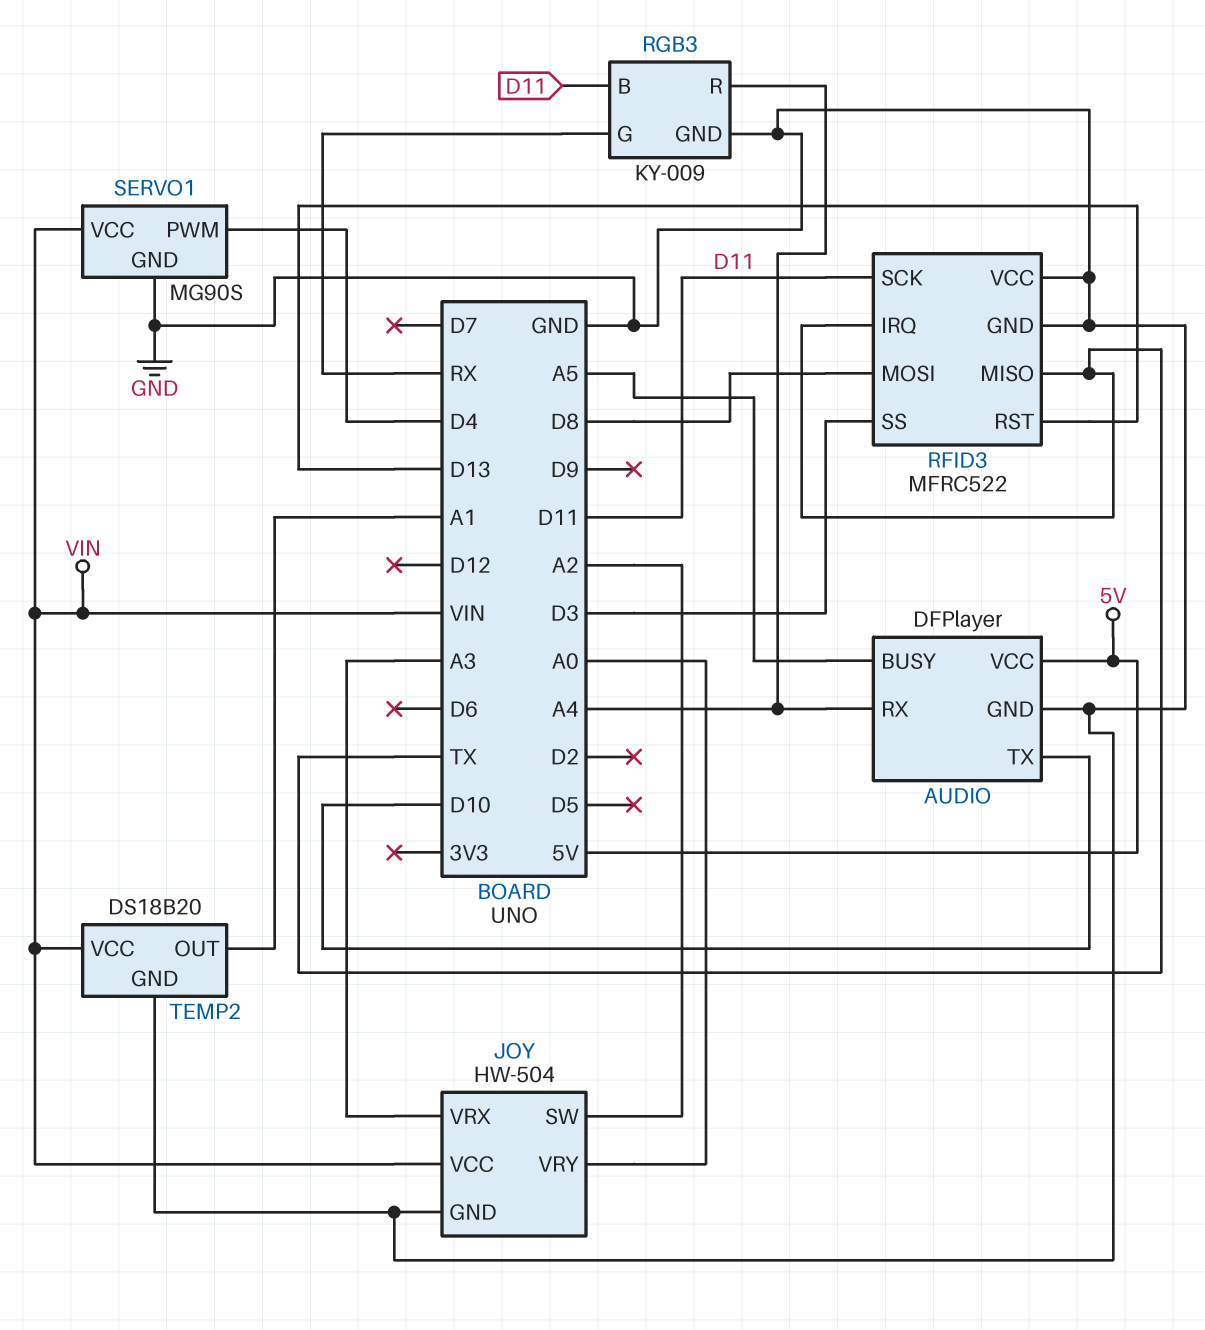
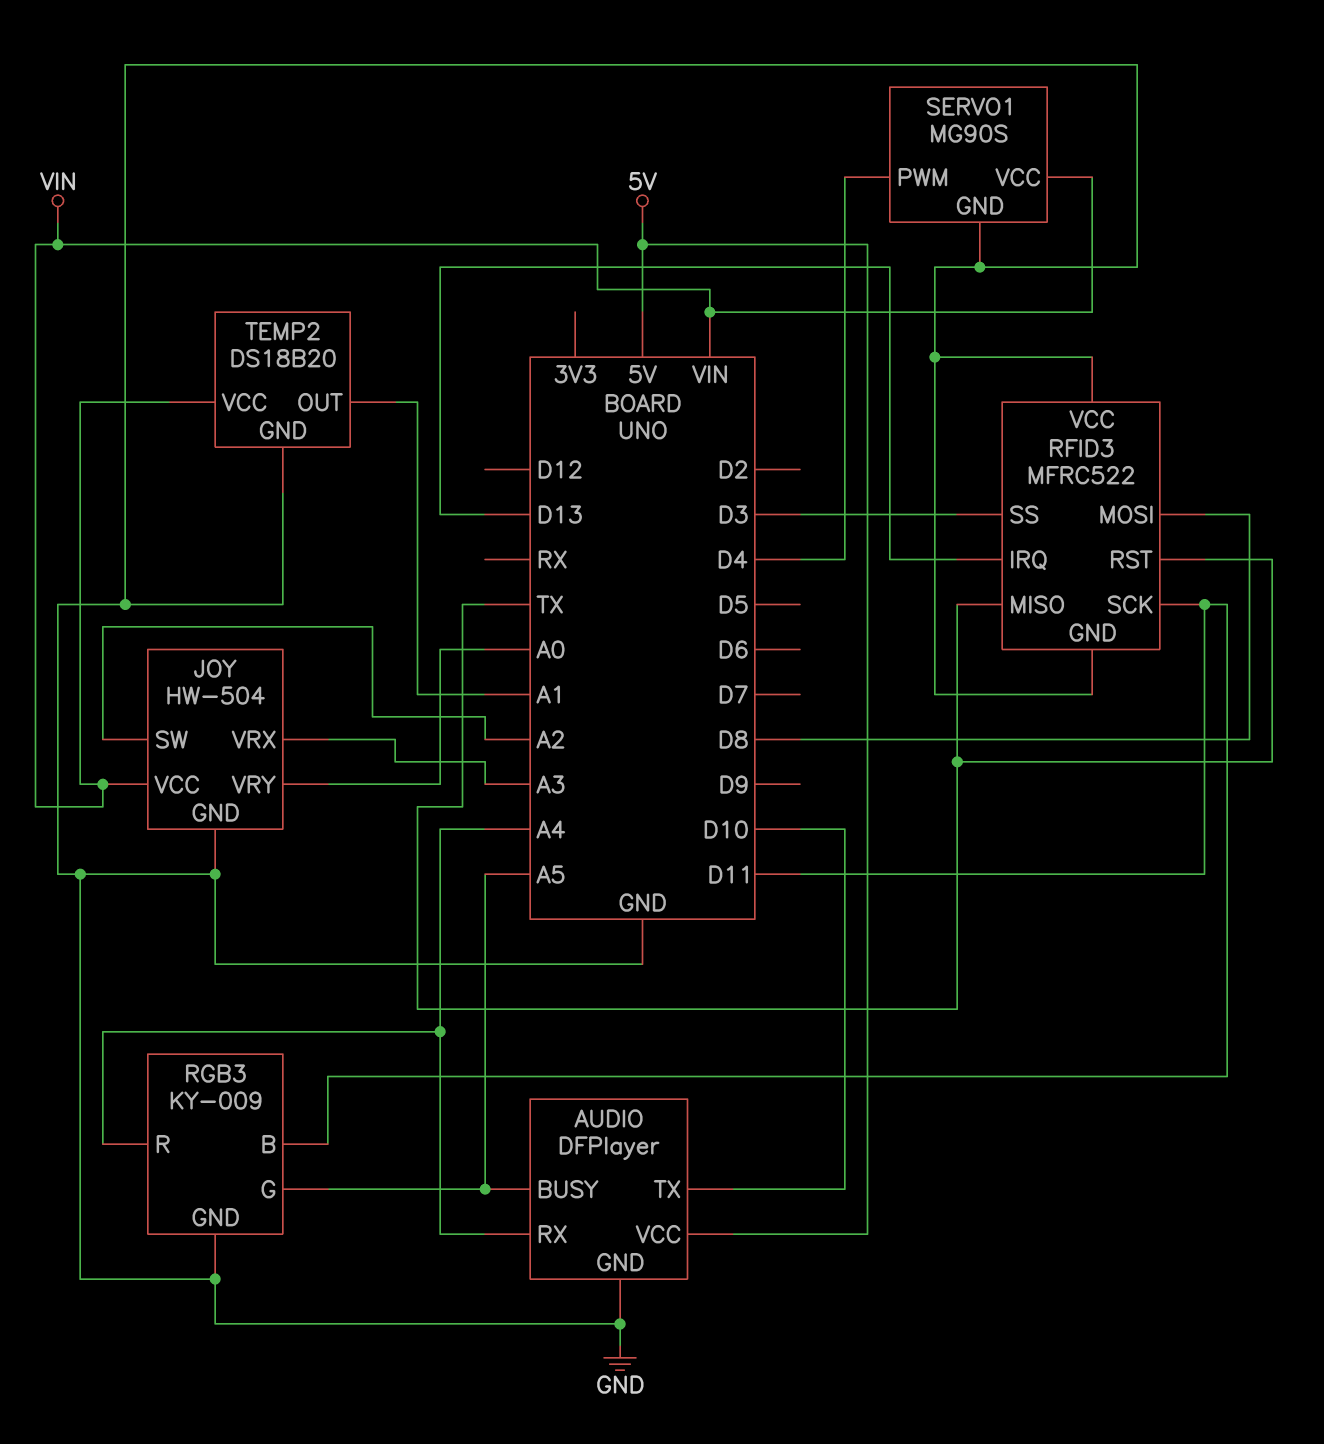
RFID3 pin IRQ: TX -> D13
RFID3 pin RST: D13 -> TX
RGB3 pin G: RX -> A5

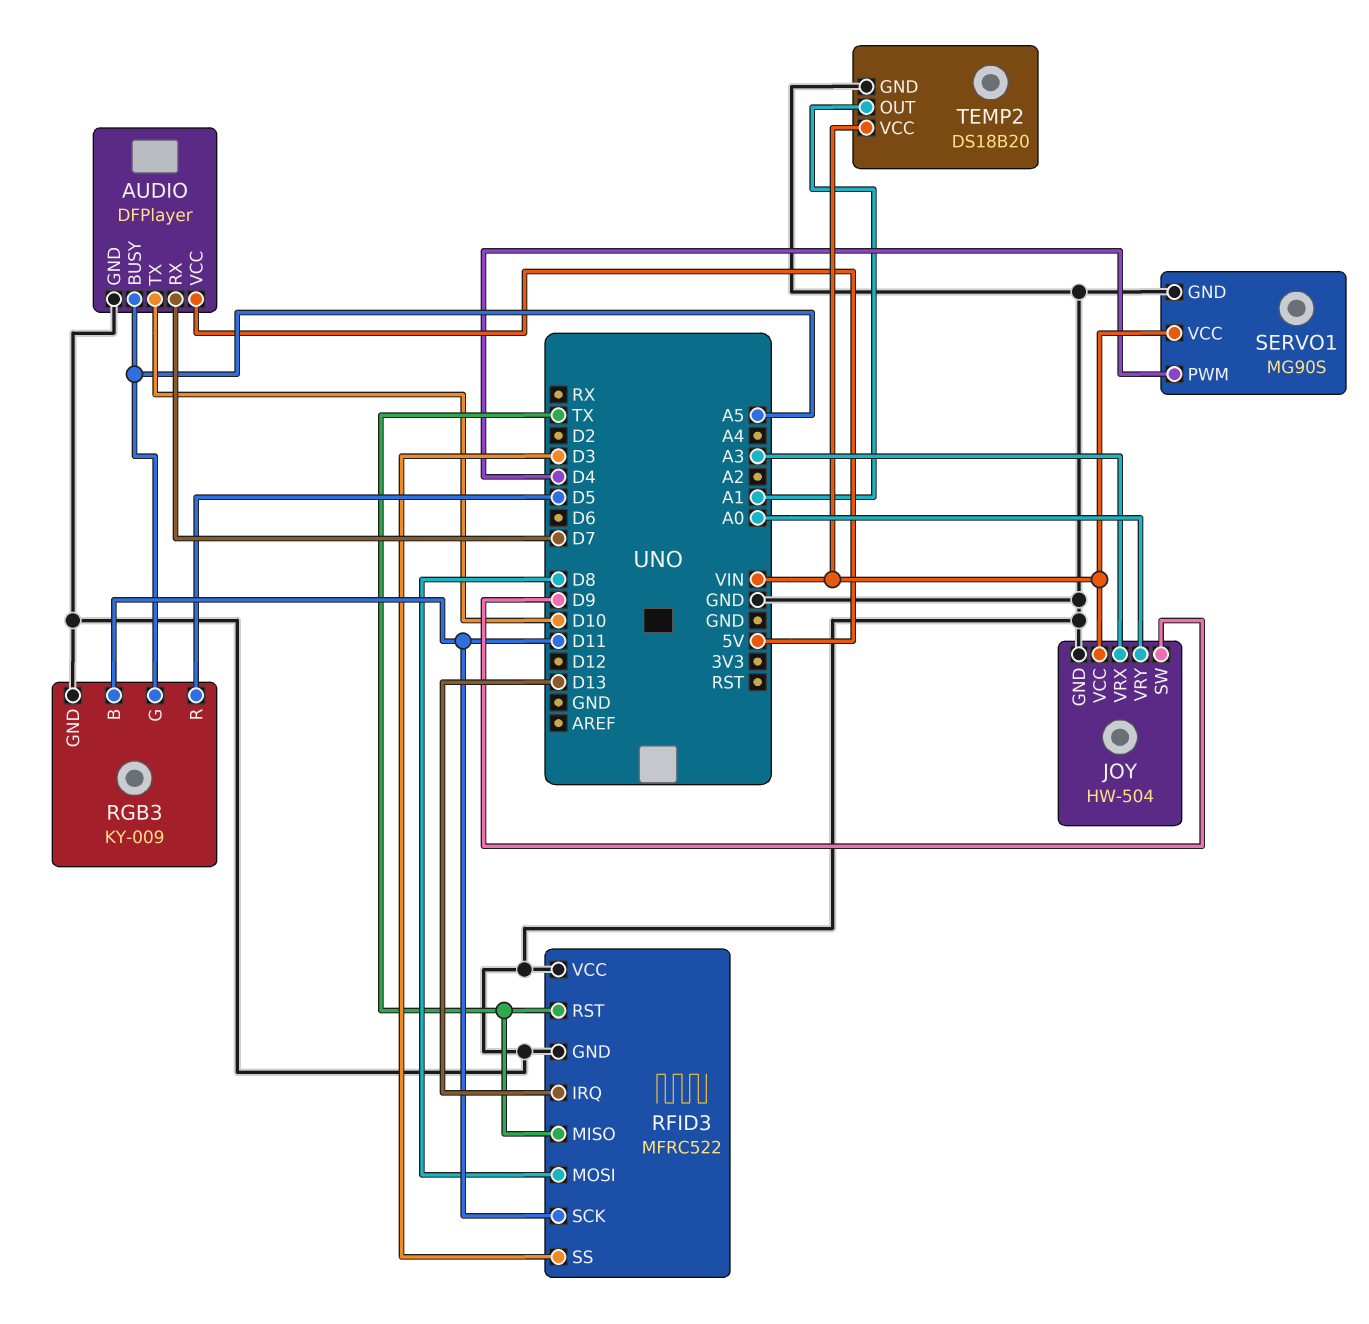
AUDIO pin RX: A4 -> D7
JOY pin SW: A2 -> D9
RGB3 pin R: A4 -> D5

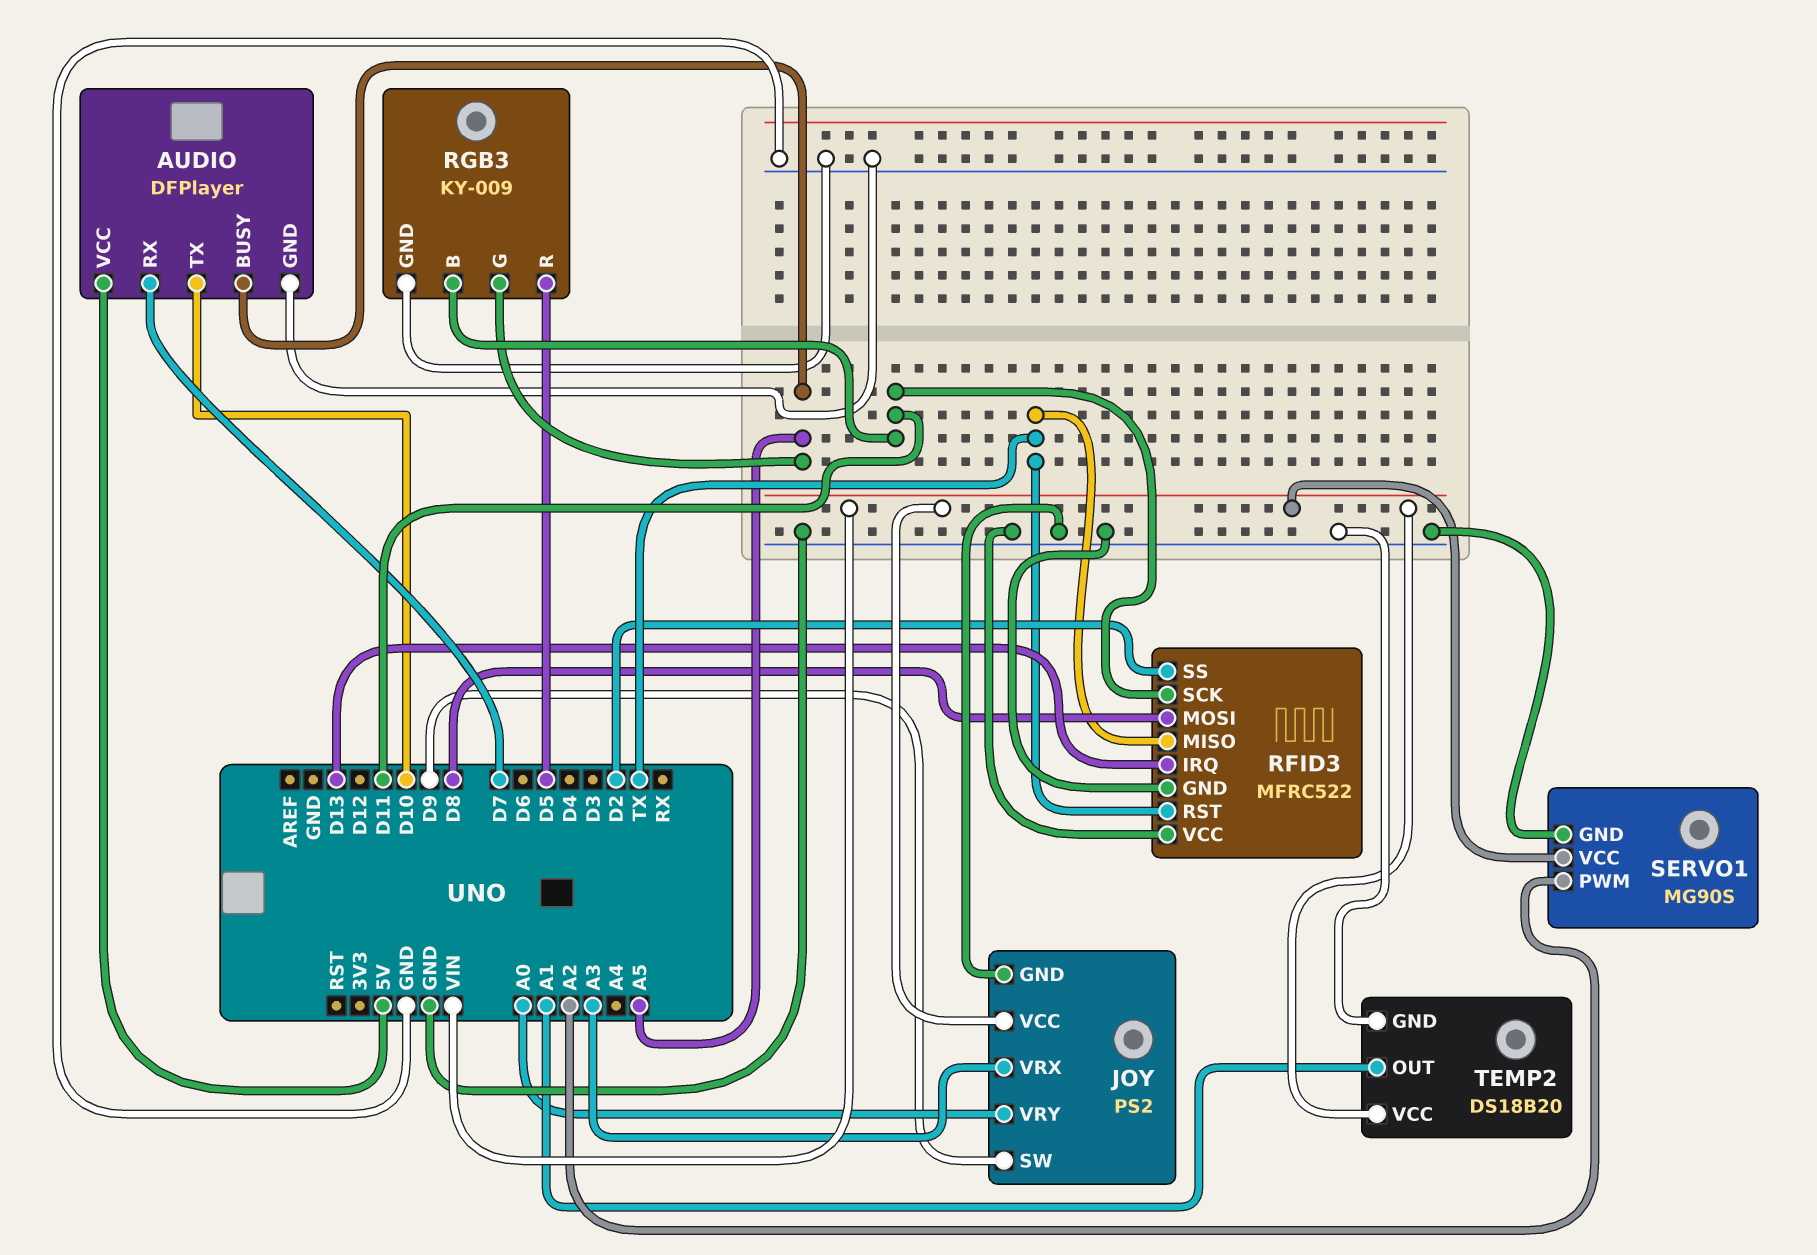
JOY: HW-504 -> PS2
RFID3 pin SS: D3 -> D2
SERVO1 pin PWM: D4 -> A2

